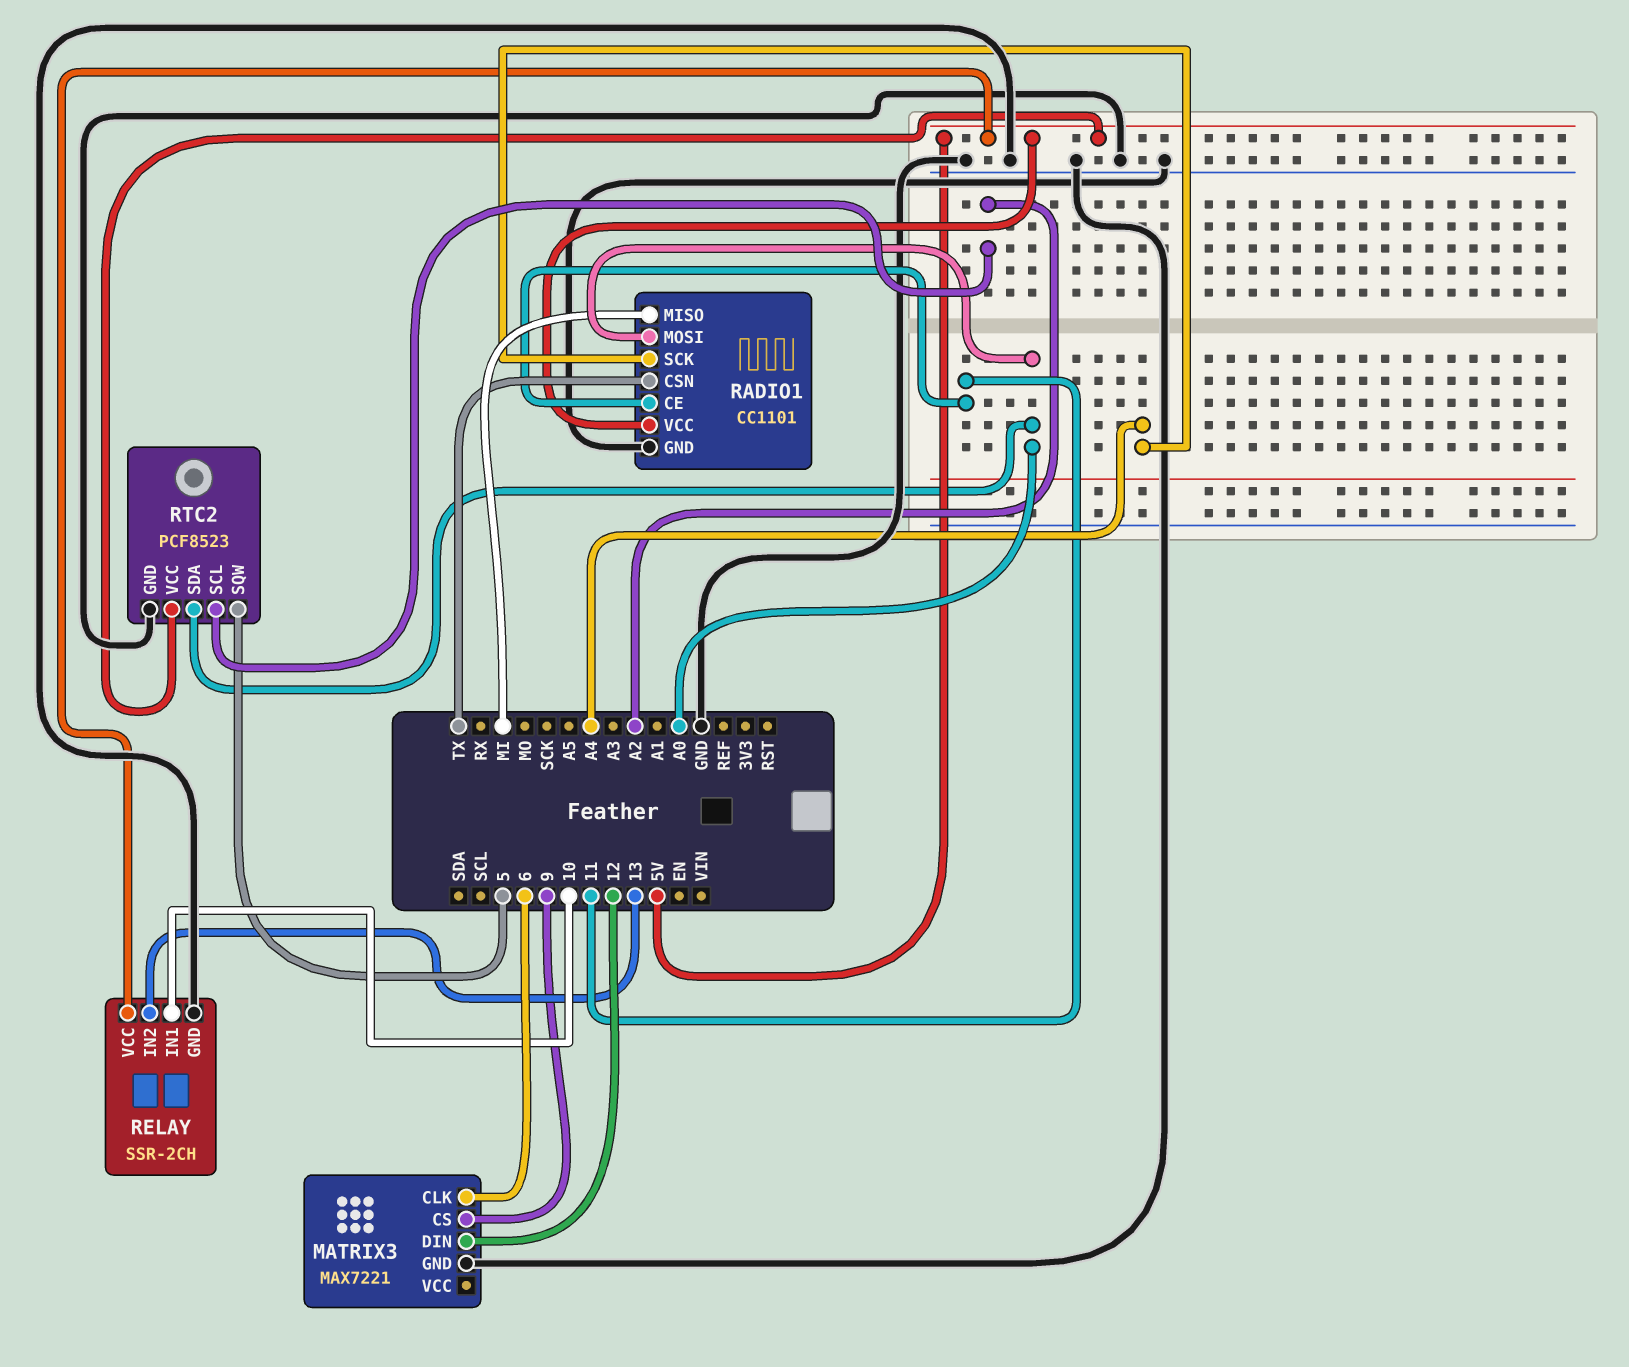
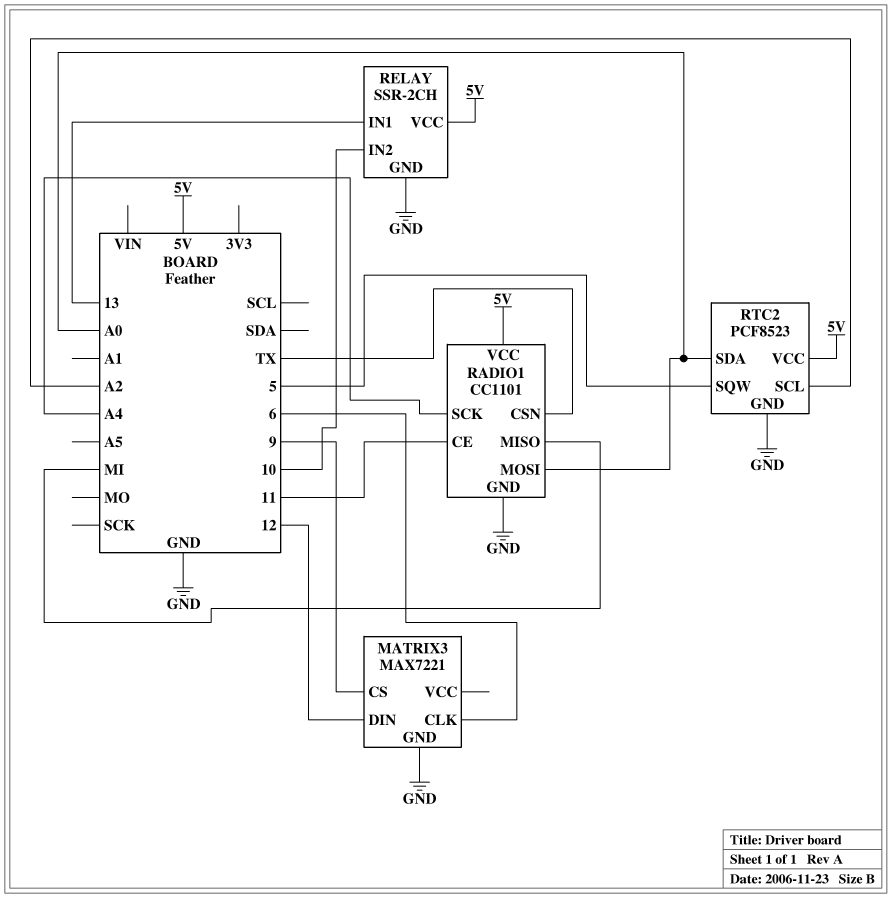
RELAY pin IN1: 10 -> 13
RELAY pin IN2: 13 -> 10

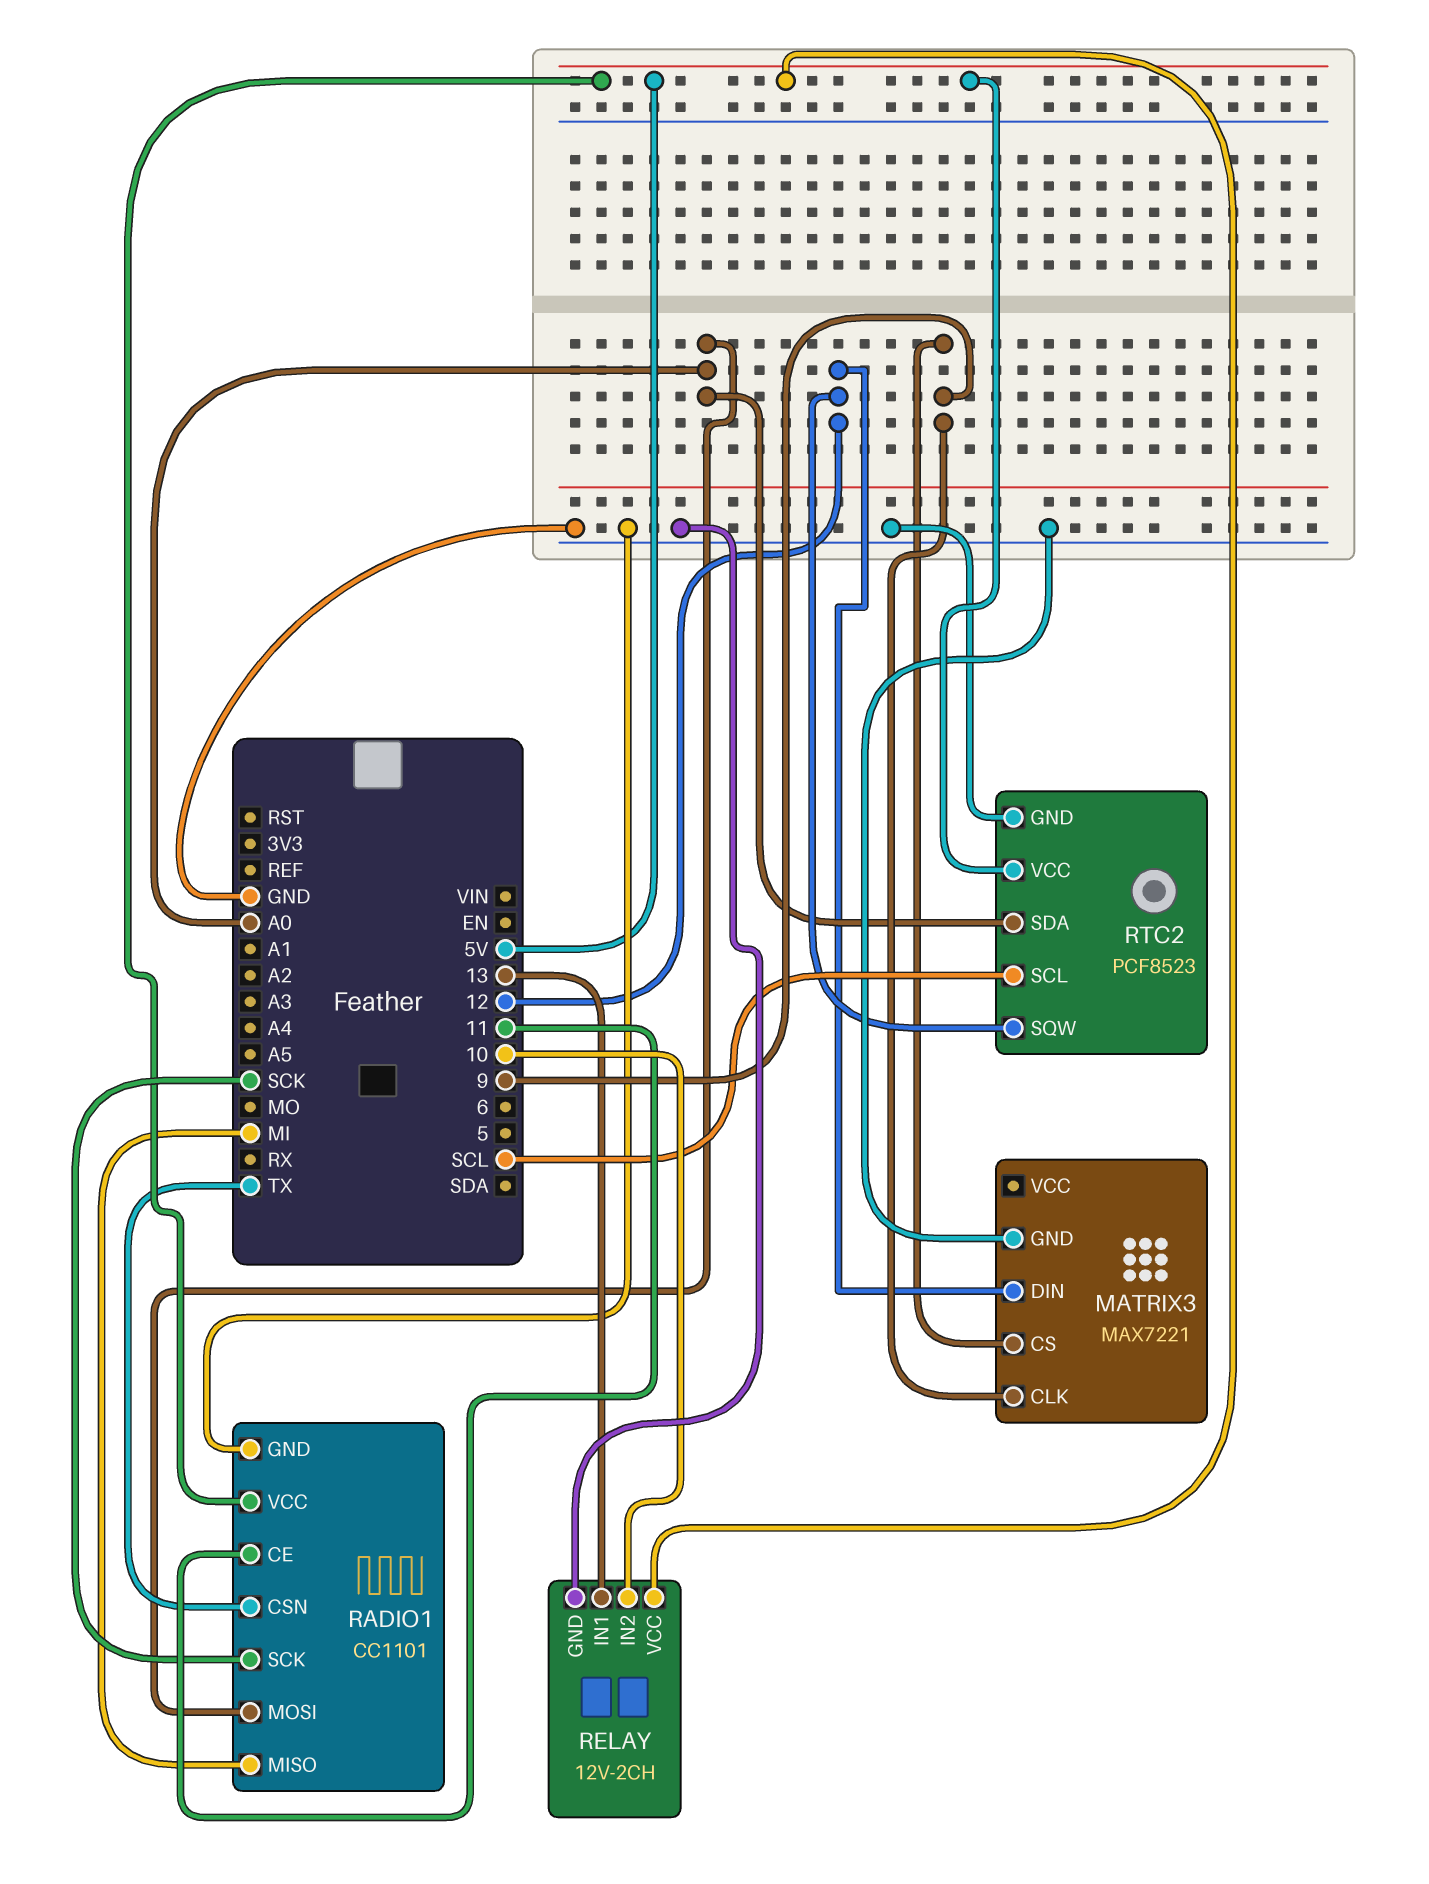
MATRIX3 pin CLK: 6 -> 9
RADIO1 pin SCK: A4 -> SCK
RELAY: SSR-2CH -> 12V-2CH
RTC2 pin SCL: A2 -> SCL
RTC2 pin SQW: 5 -> 12

